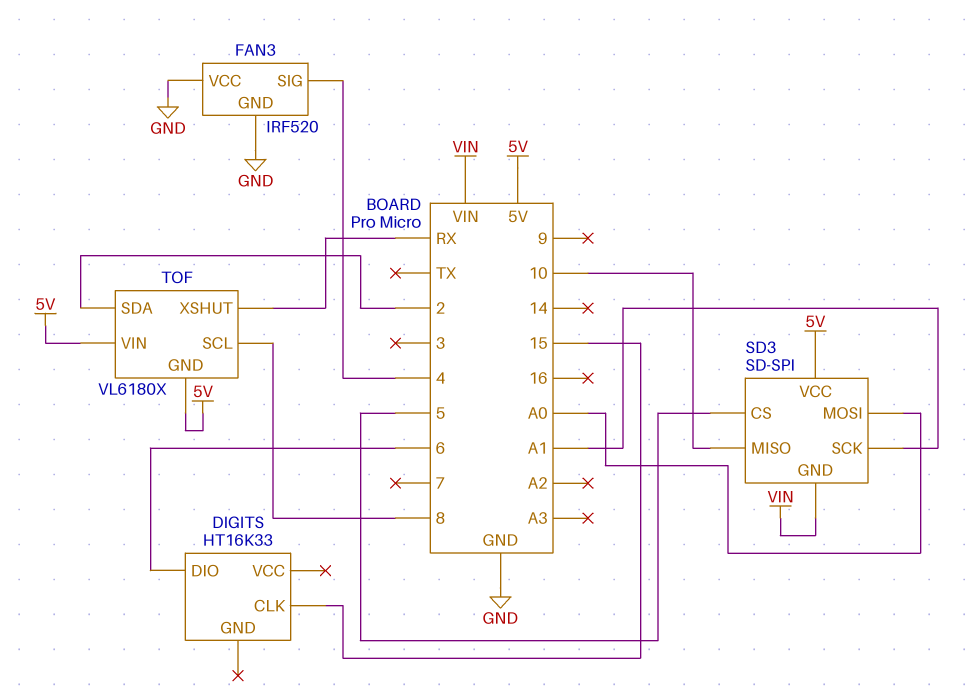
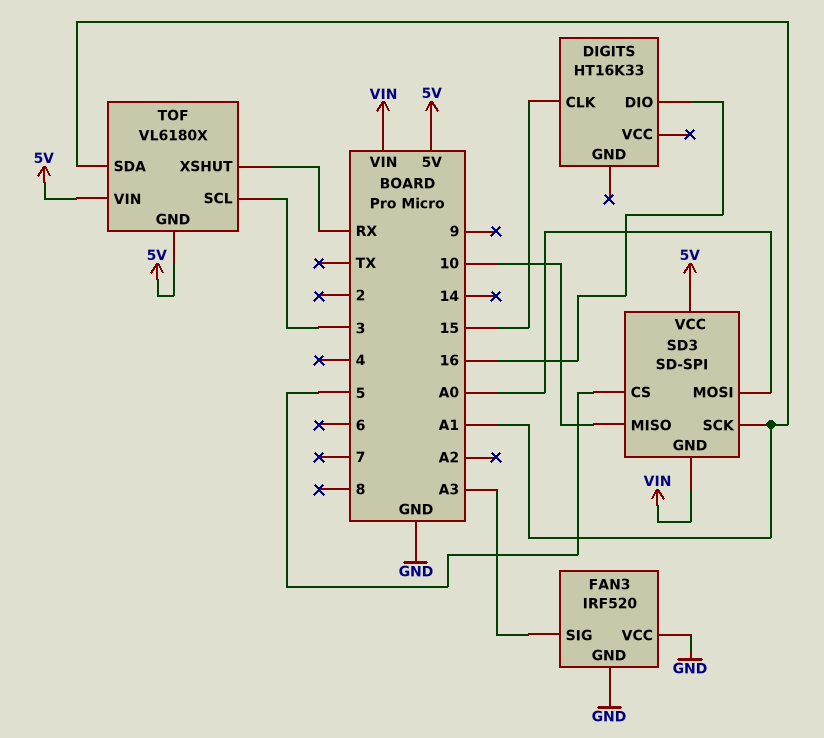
DIGITS pin DIO: 6 -> 16
FAN3 pin SIG: 4 -> A3
TOF pin SCL: 8 -> 3
TOF pin SDA: 2 -> A1

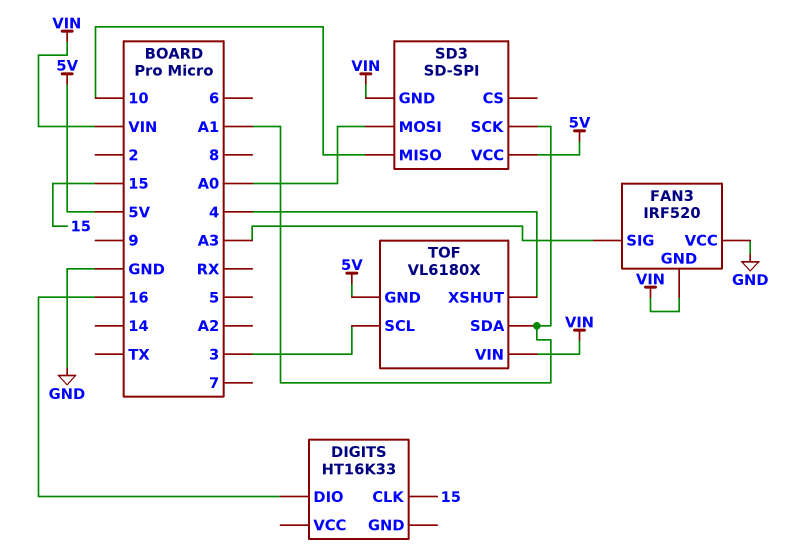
FAN3 pin GND: GND -> VIN
SD3 pin CS: 5 -> none
TOF pin VIN: 5V -> VIN
TOF pin XSHUT: RX -> 4

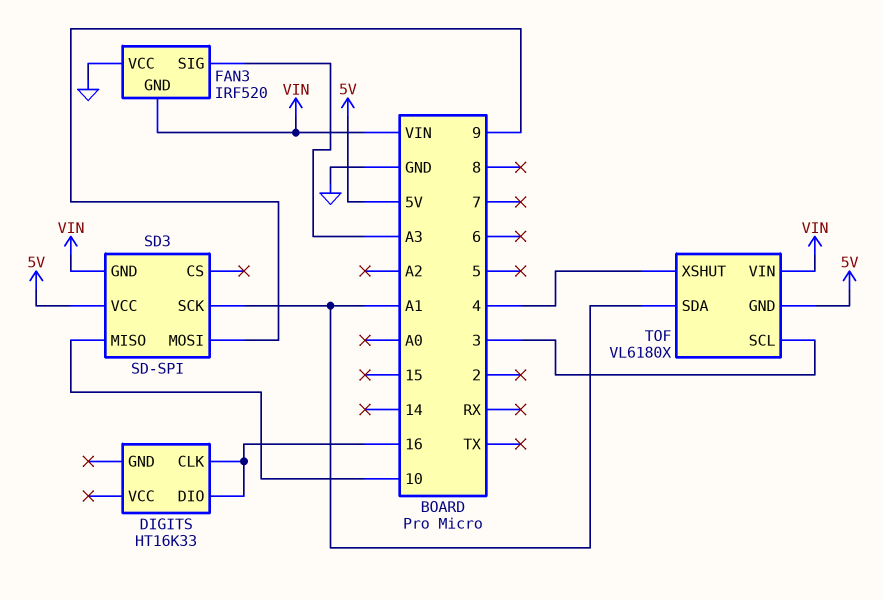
DIGITS pin CLK: 15 -> 16
SD3 pin MOSI: A0 -> 9

